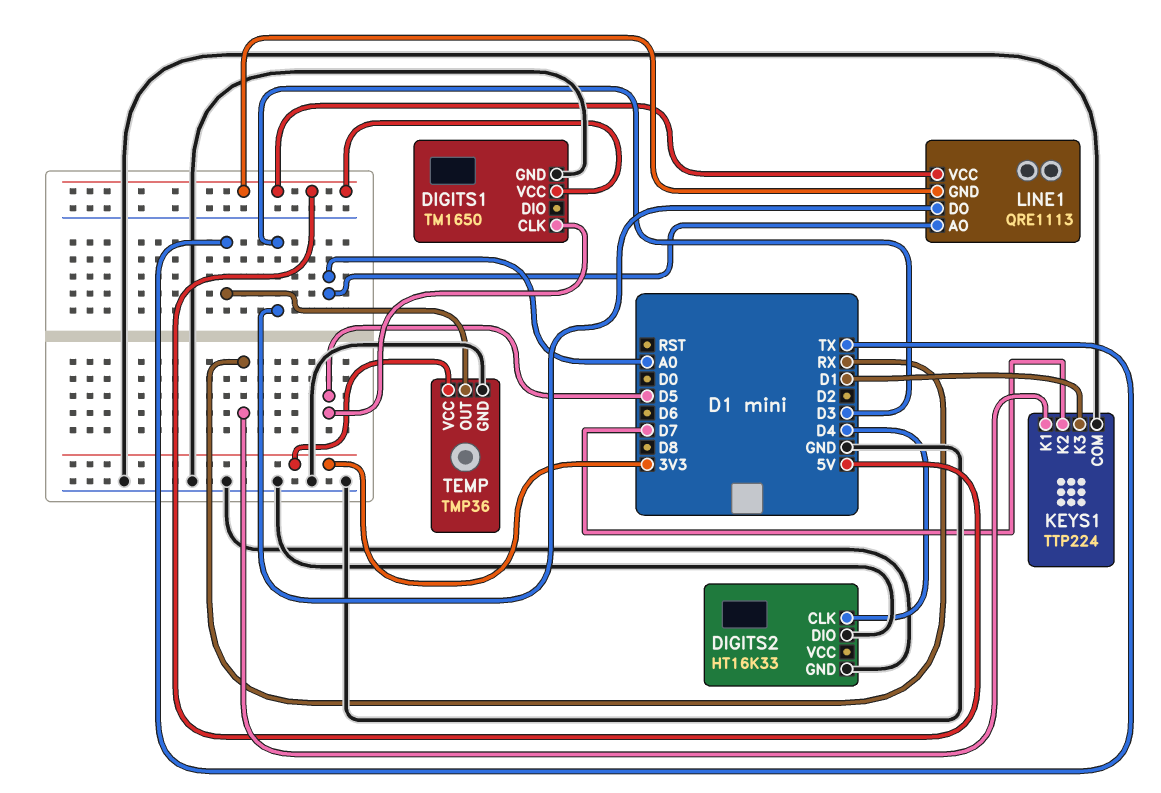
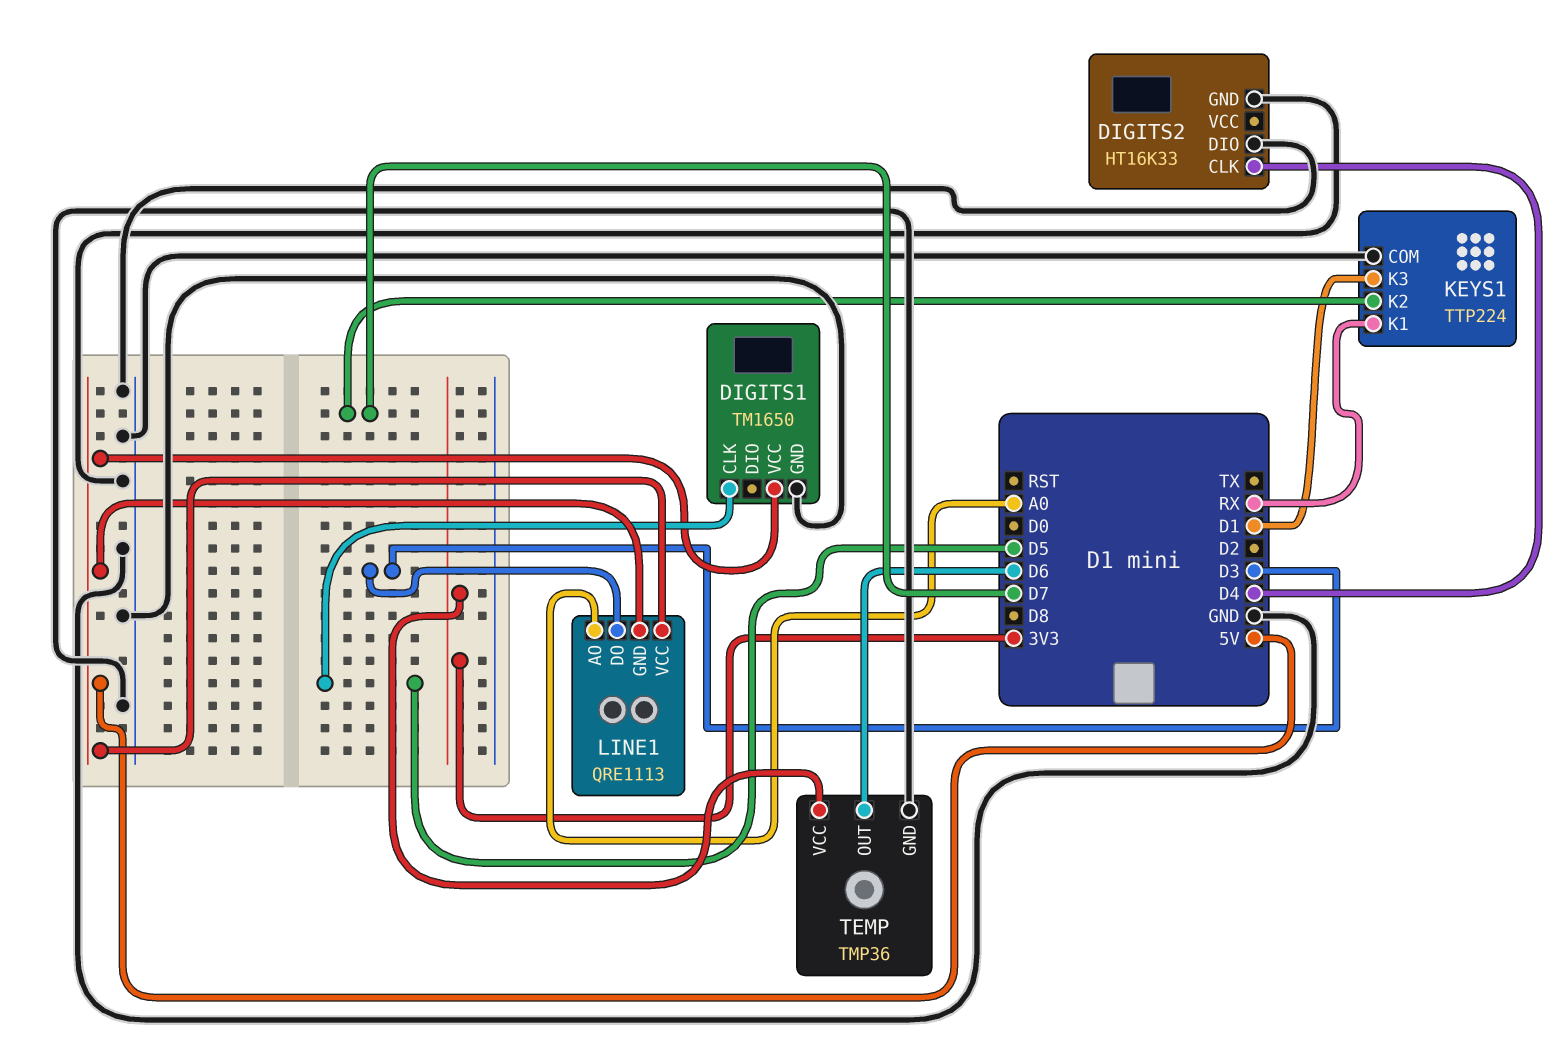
TEMP pin OUT: TX -> D6

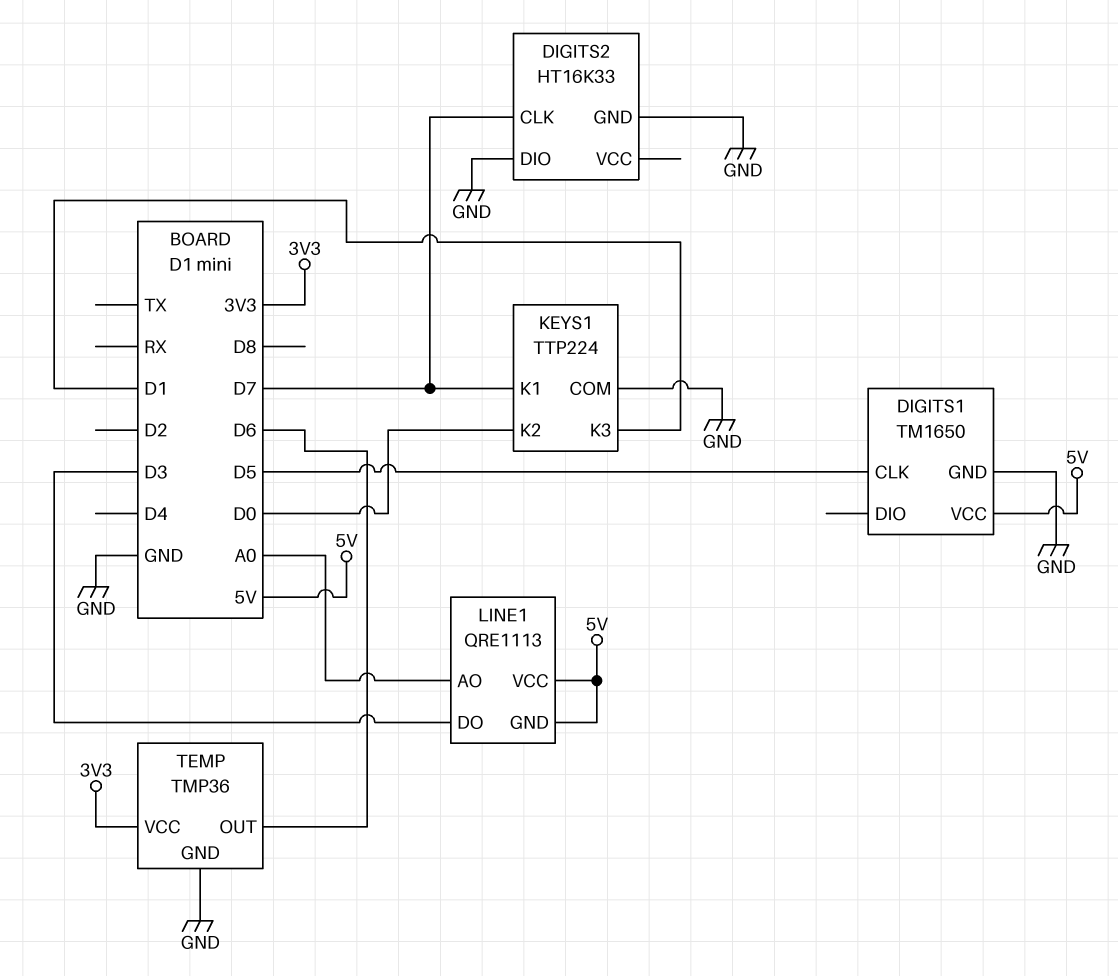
DIGITS2 pin CLK: D4 -> D7
KEYS1 pin K1: RX -> D7
KEYS1 pin K2: D7 -> D0

